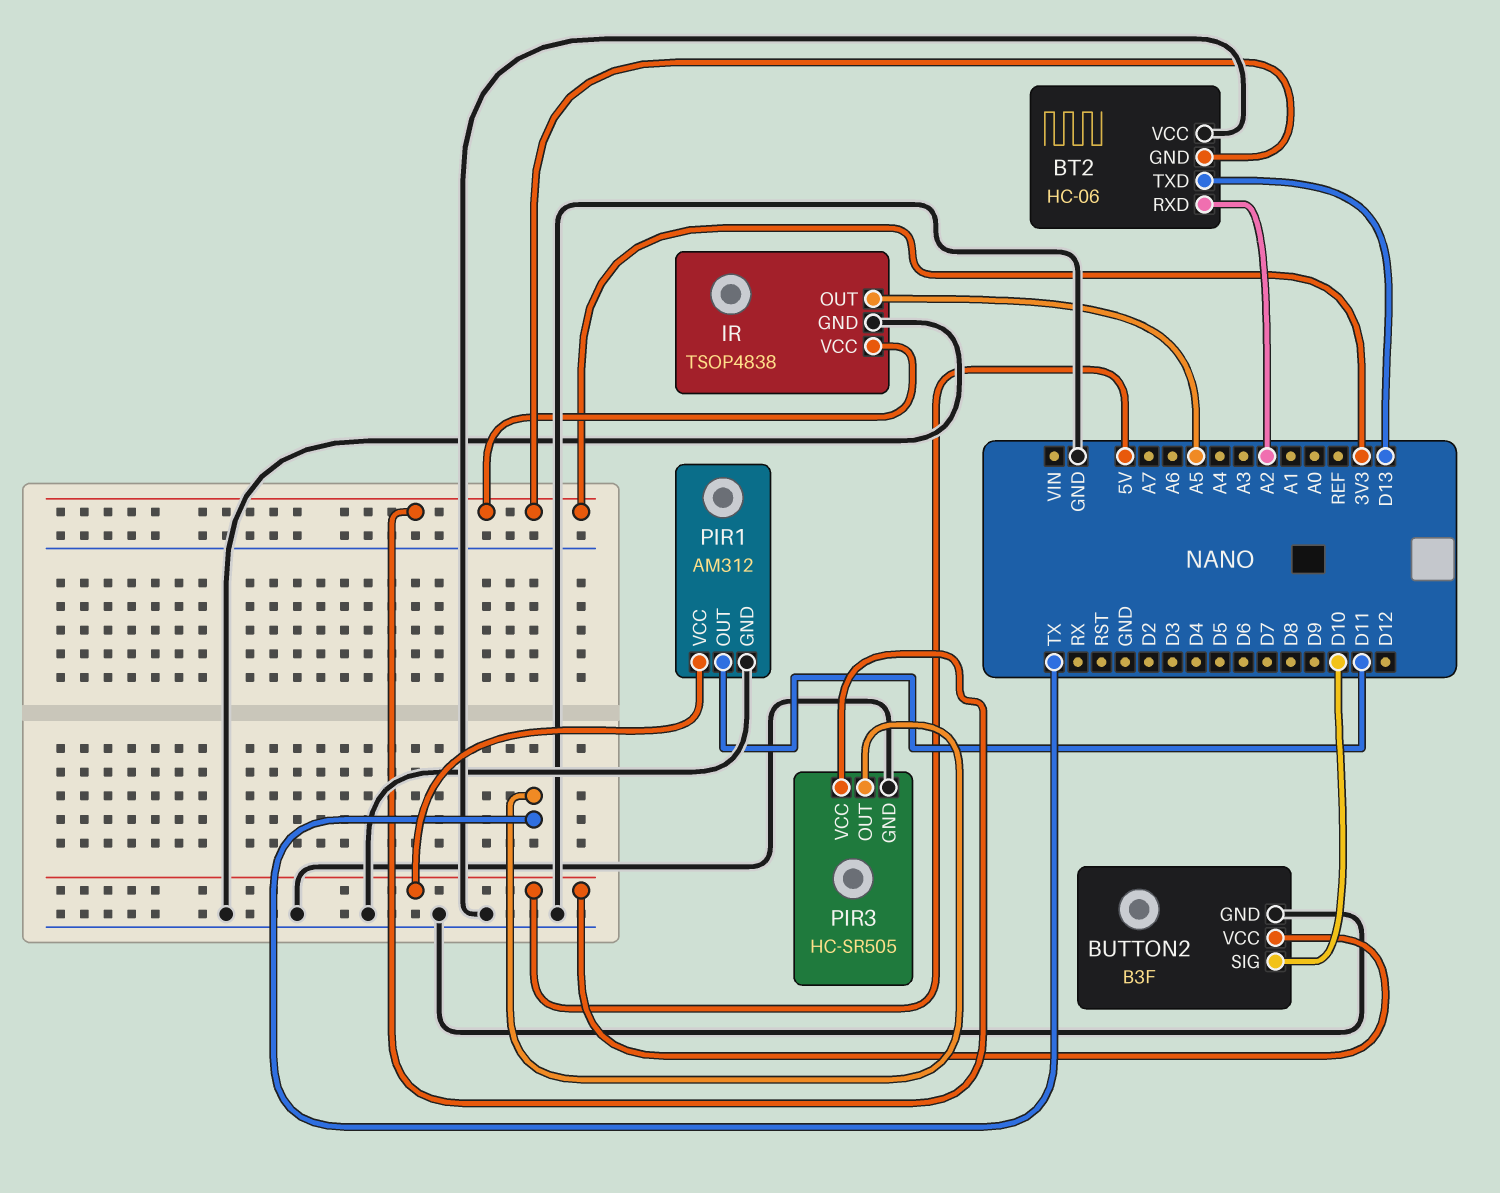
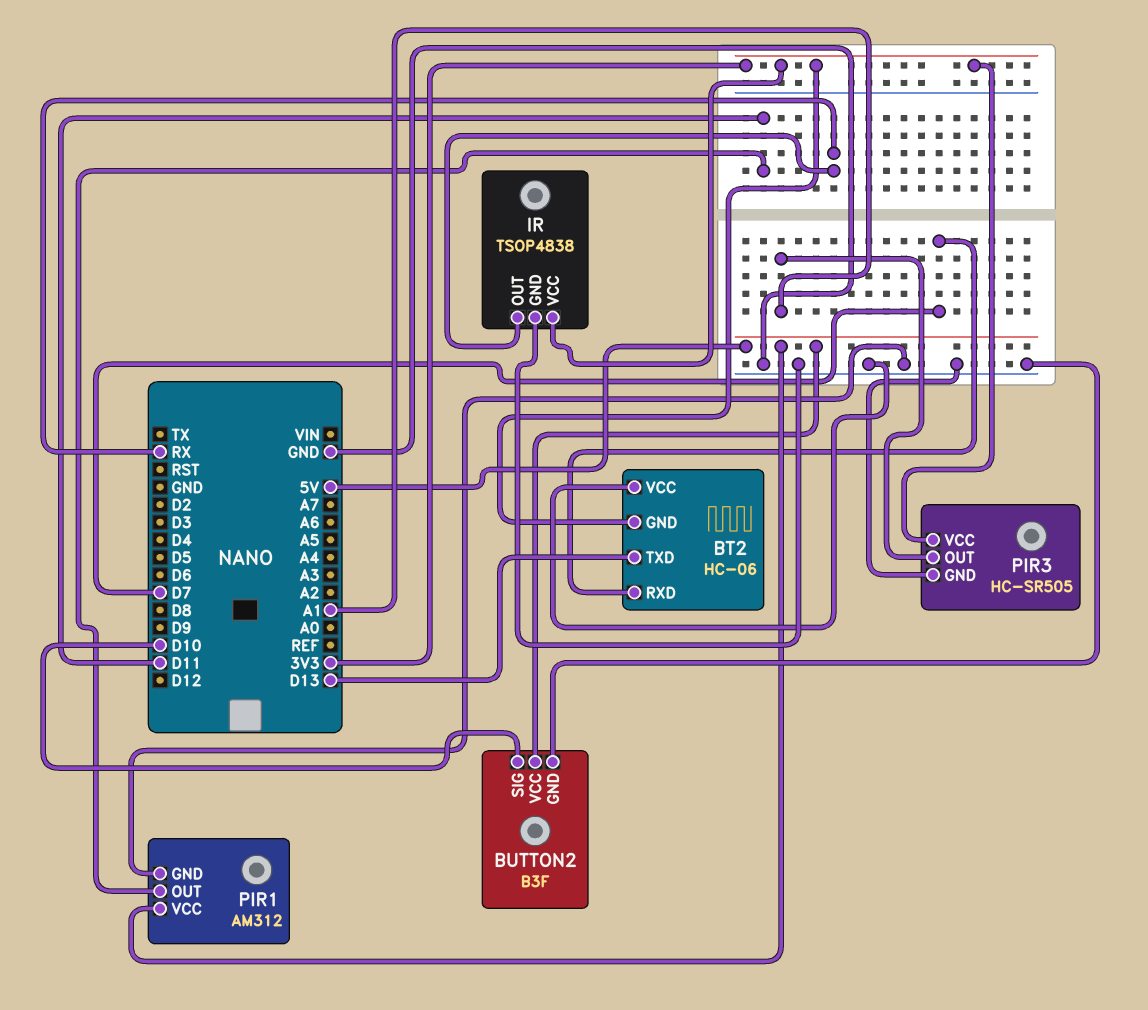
BT2 pin RXD: A2 -> D7
IR pin OUT: A5 -> RX
PIR3 pin OUT: TX -> A1

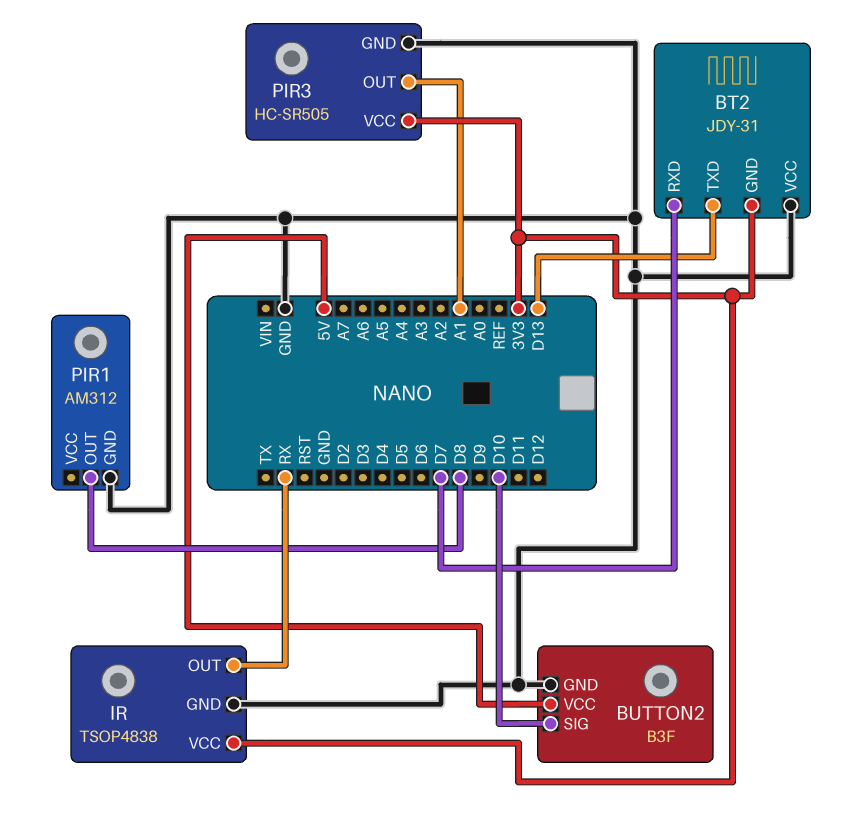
BT2: HC-06 -> JDY-31
PIR1 pin OUT: D11 -> D8
PIR1 pin VCC: 5V -> none

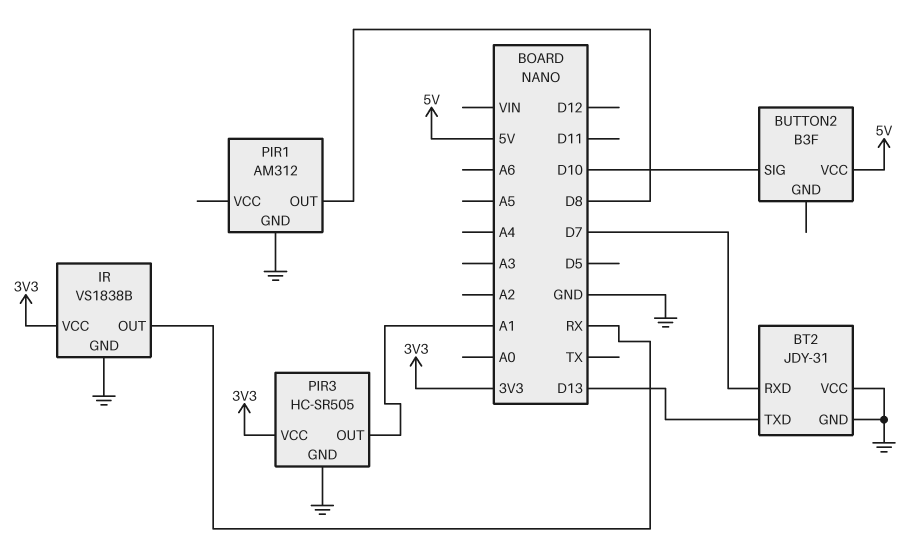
BT2 pin GND: 3V3 -> GND
BUTTON2 pin GND: GND -> none
IR: TSOP4838 -> VS1838B

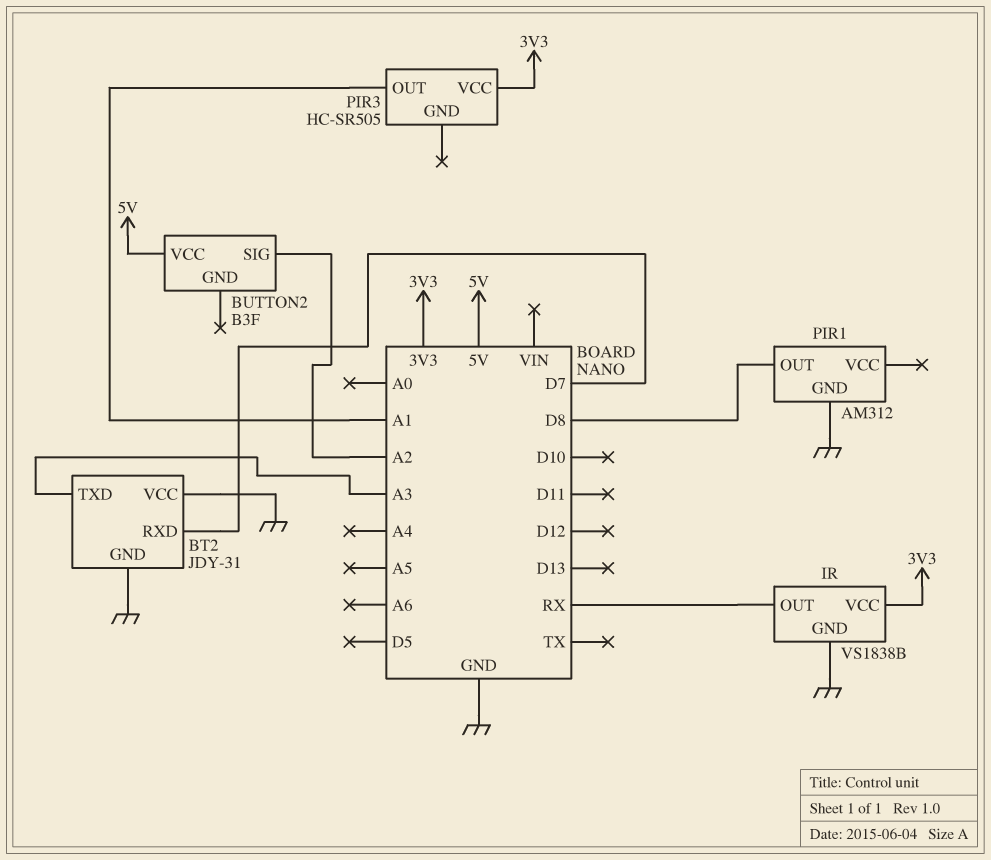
BT2 pin TXD: D13 -> A3
BUTTON2 pin SIG: D10 -> A2
PIR3 pin GND: GND -> none

